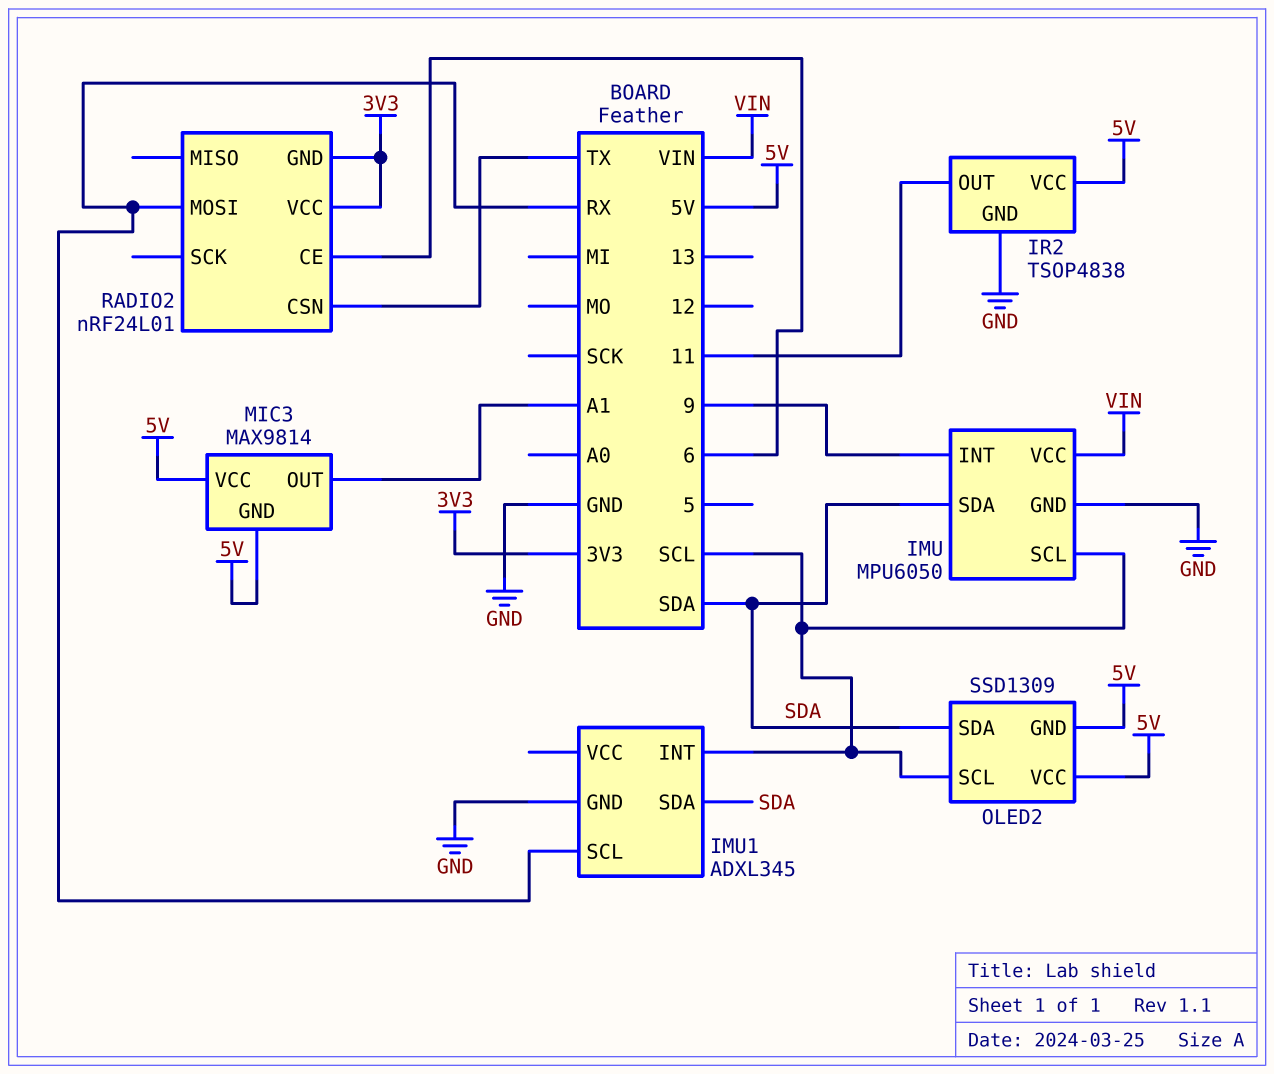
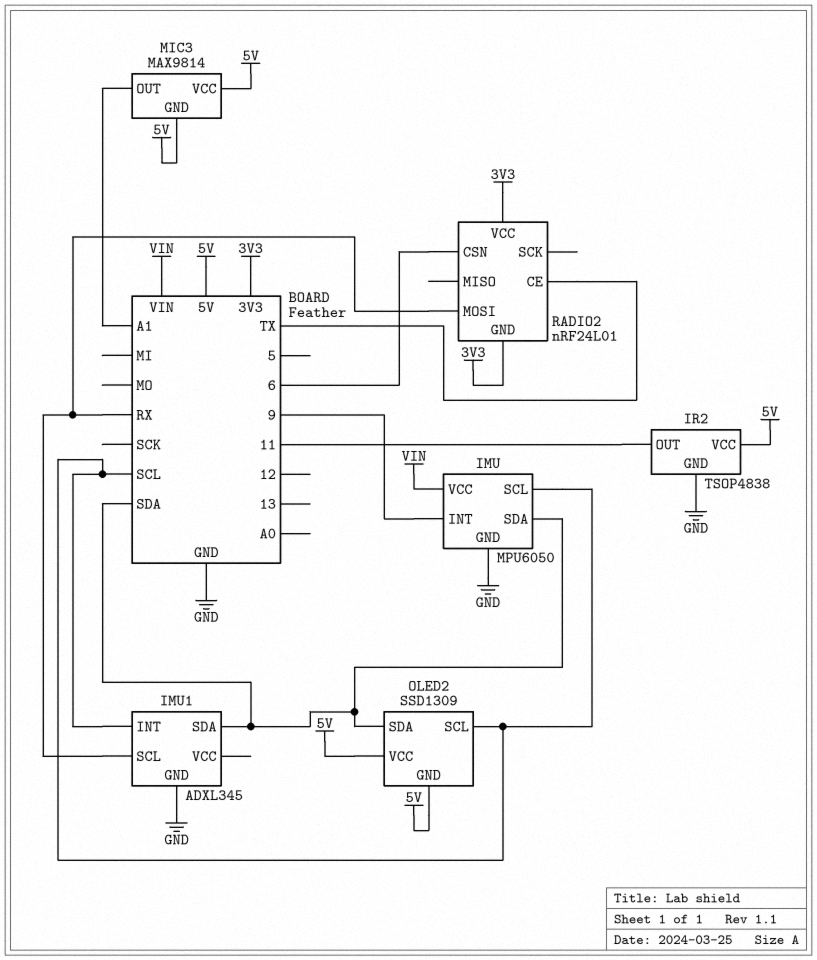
RADIO2 pin CE: 6 -> TX
RADIO2 pin CSN: TX -> 6

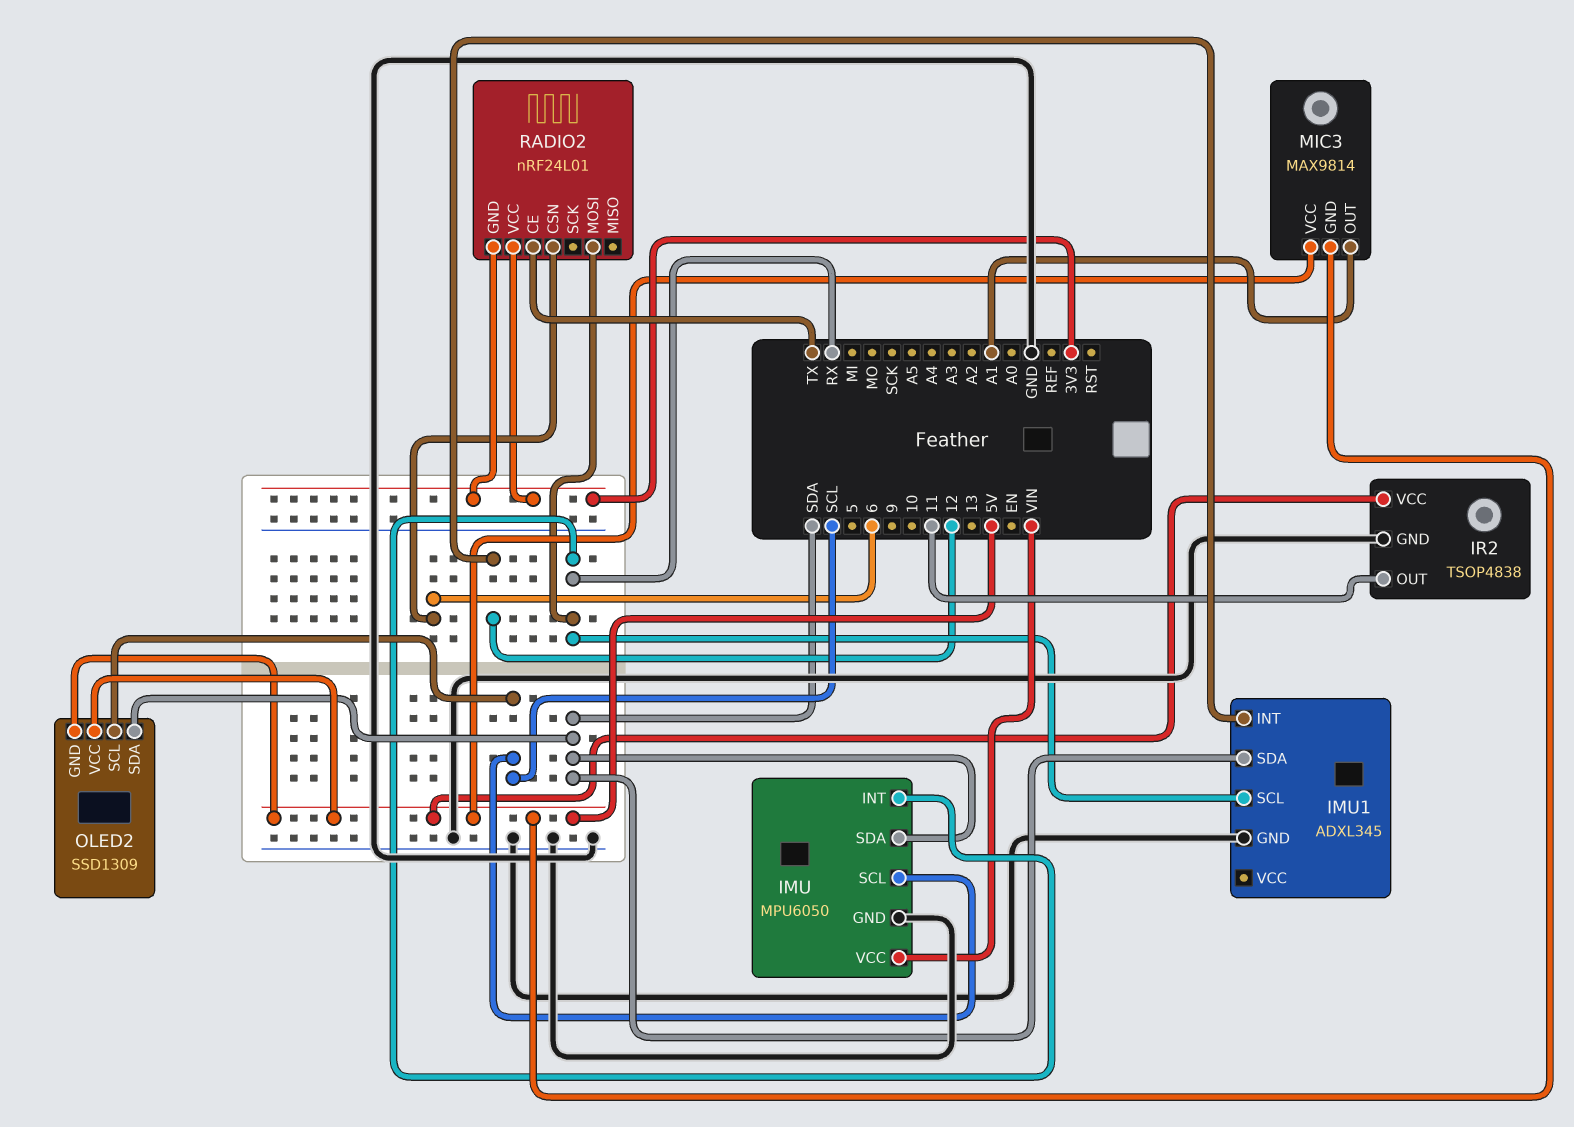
IMU pin INT: 9 -> RX
IMU1 pin INT: SCL -> 12

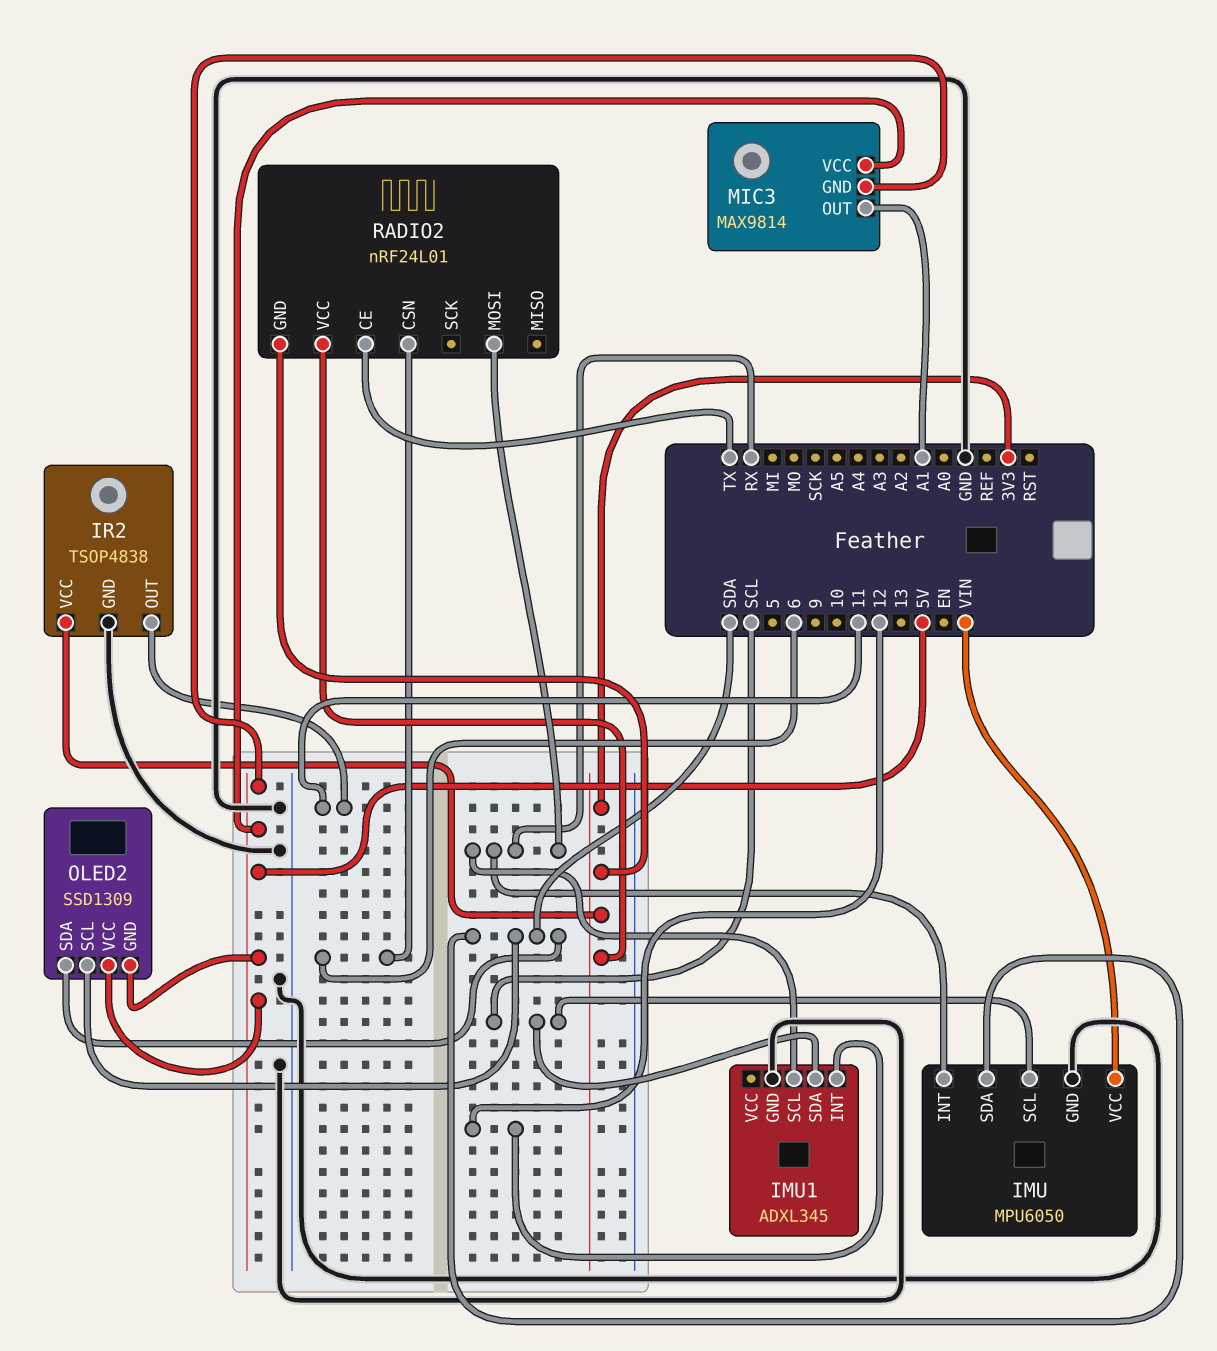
IMU1 pin SDA: SDA -> SCL
IR2 pin VCC: 5V -> 3V3
OLED2 pin SCL: SCL -> SDA

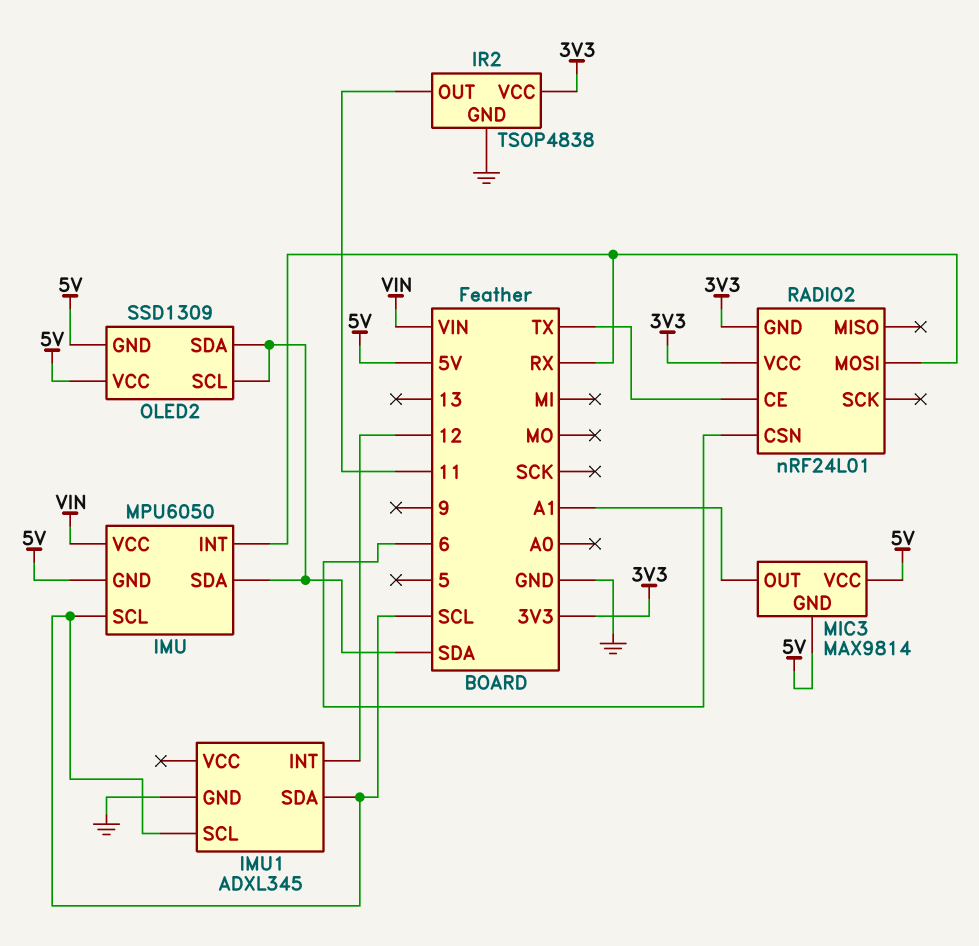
IMU pin GND: GND -> 5V
IMU1 pin SCL: RX -> SCL

